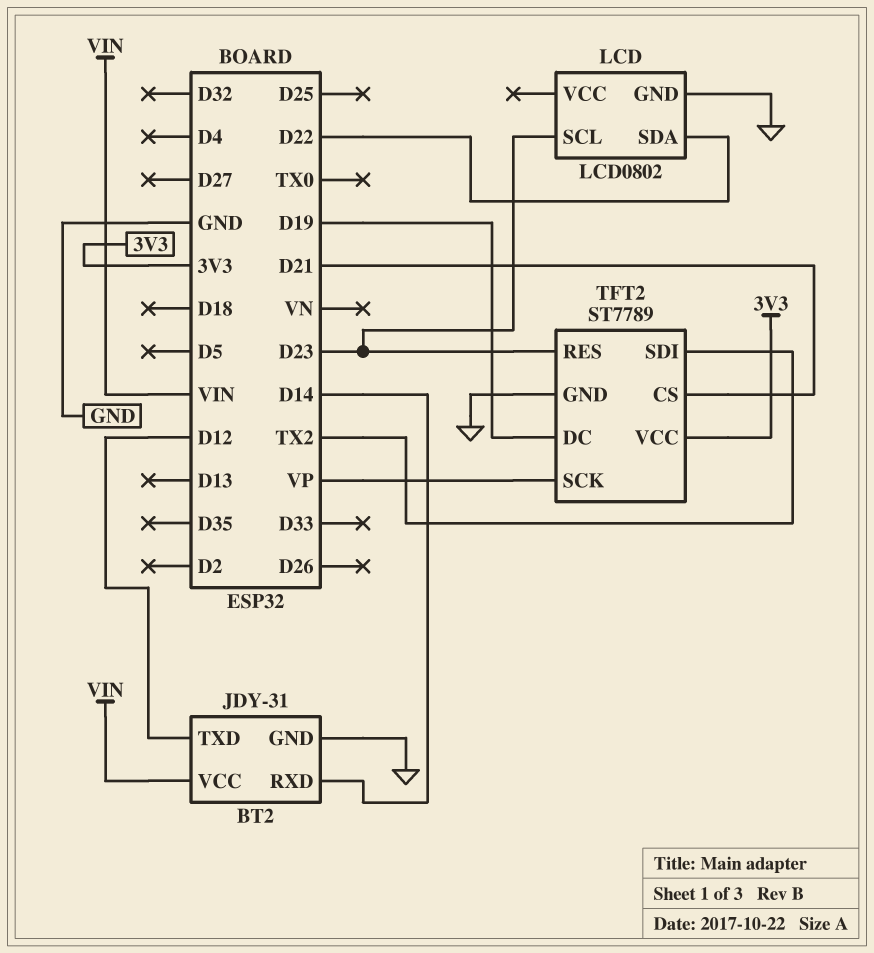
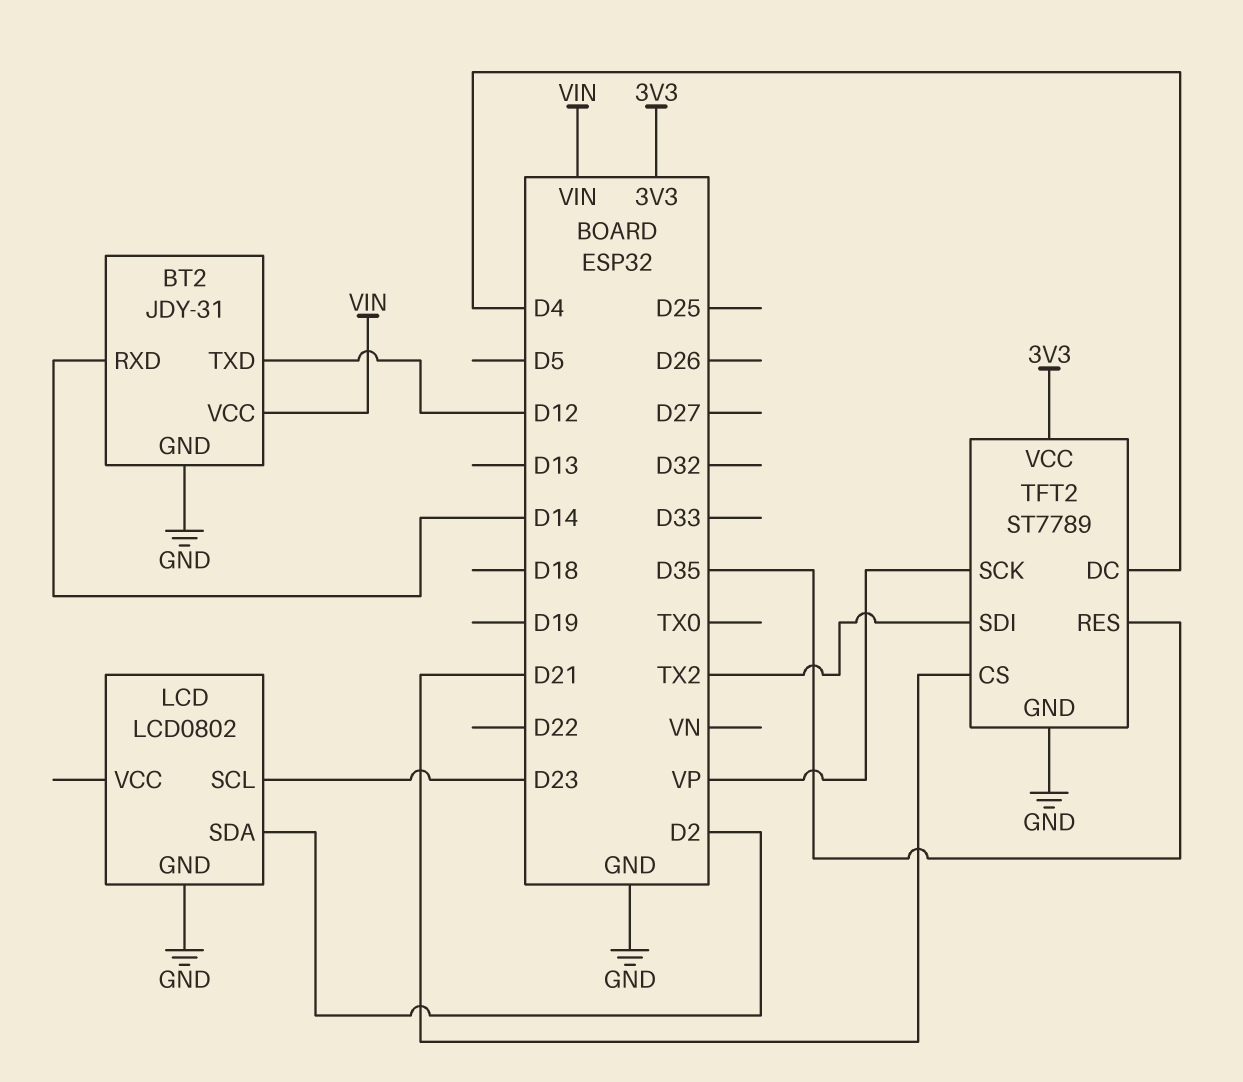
LCD pin SDA: D22 -> D2
TFT2 pin DC: D19 -> D4
TFT2 pin RES: D23 -> D35

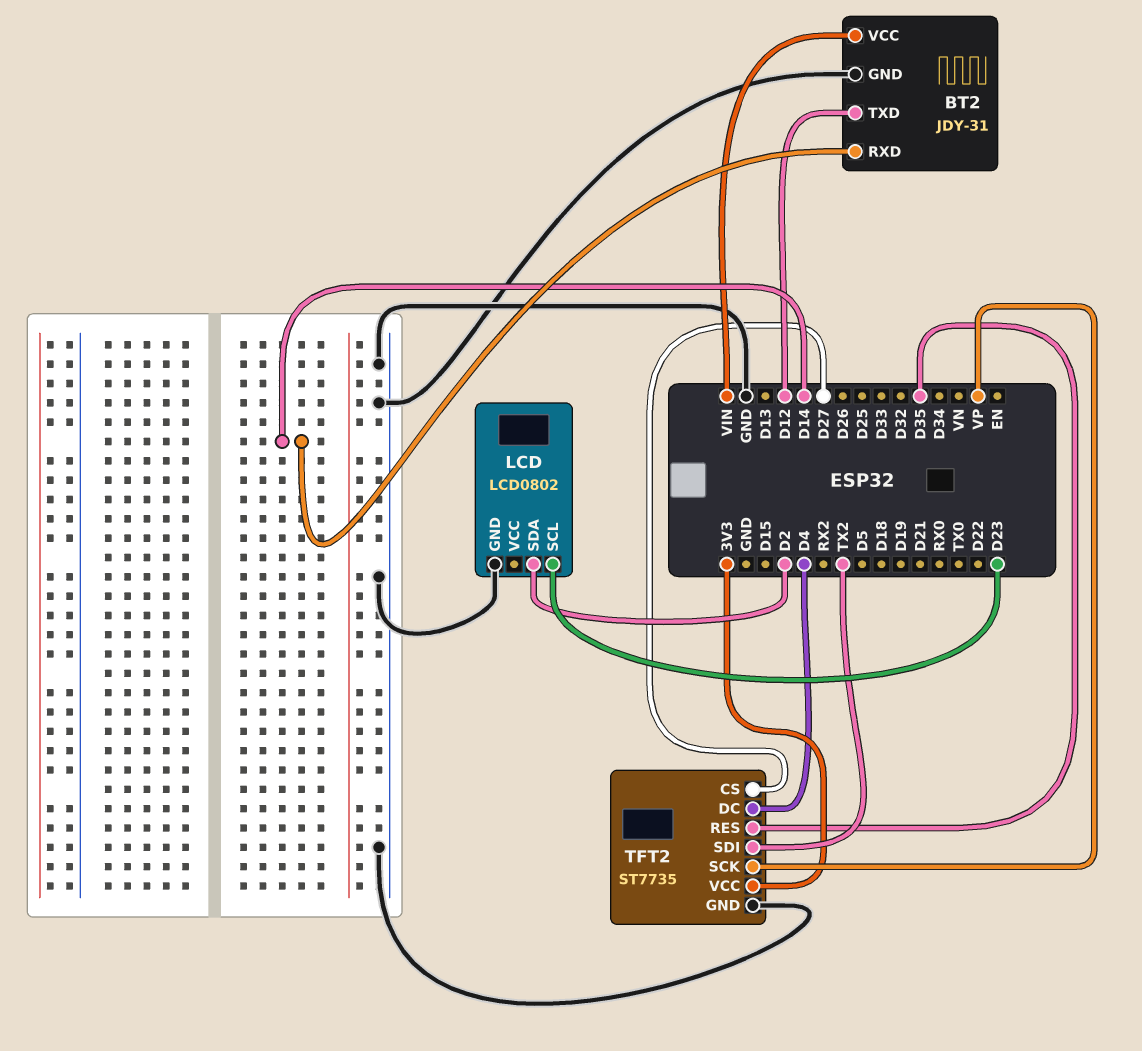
TFT2: ST7789 -> ST7735
TFT2 pin CS: D21 -> D27

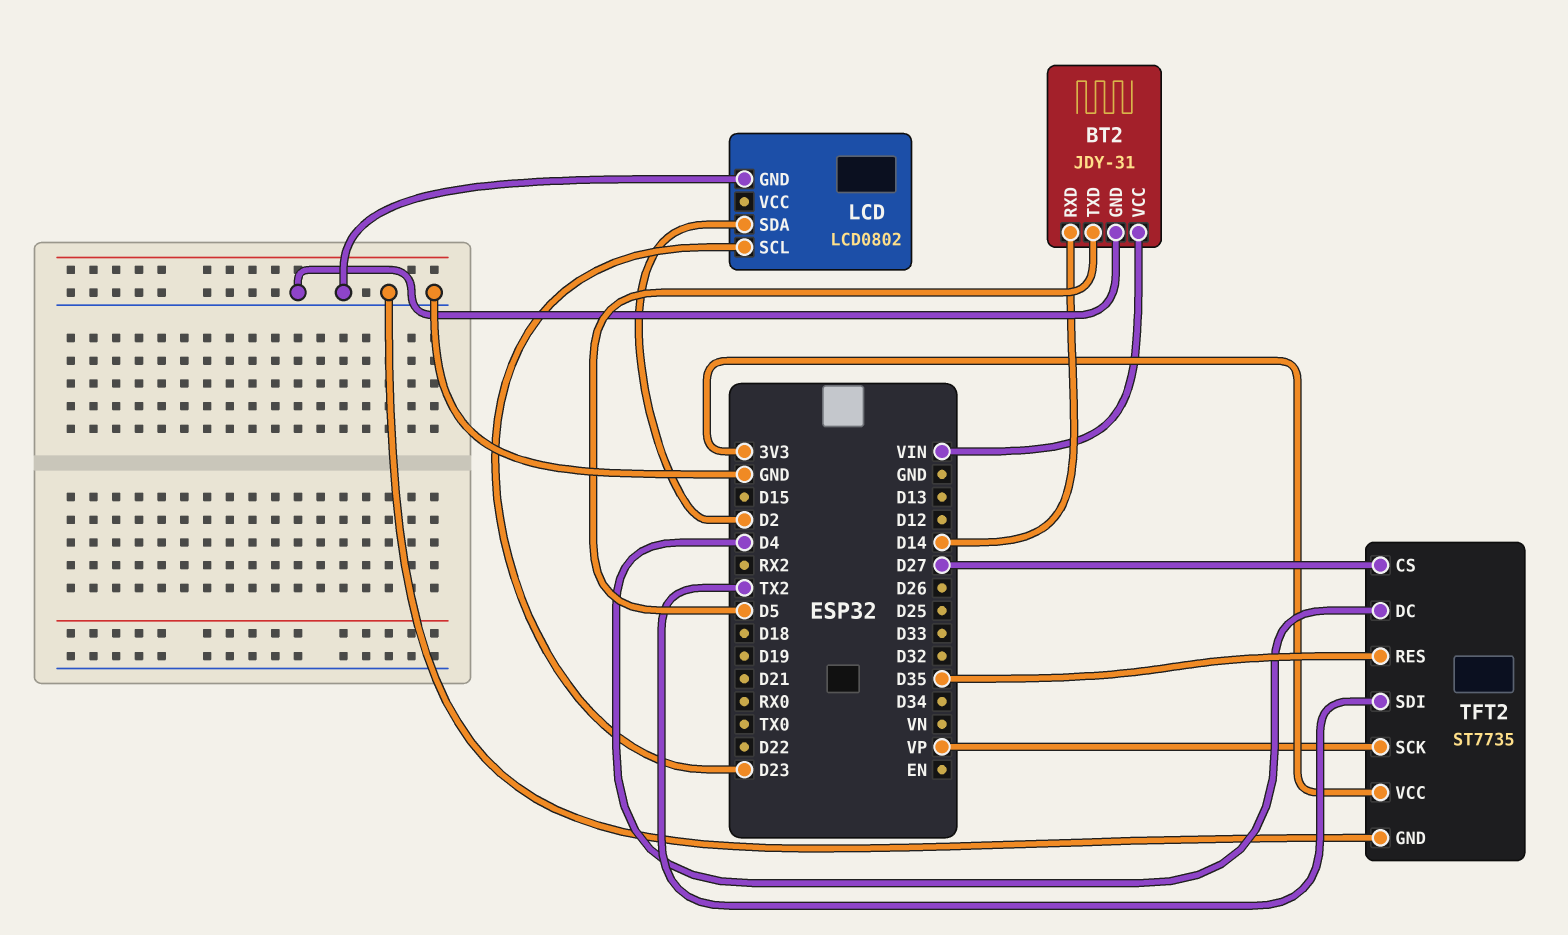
BT2 pin TXD: D12 -> D5

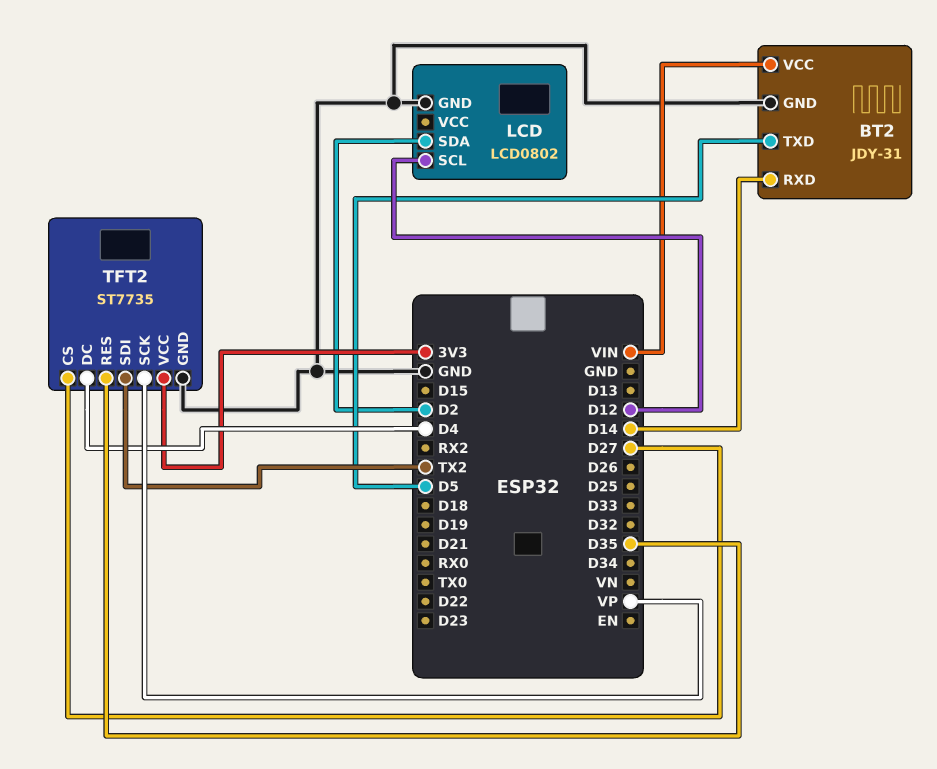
LCD pin SCL: D23 -> D12

